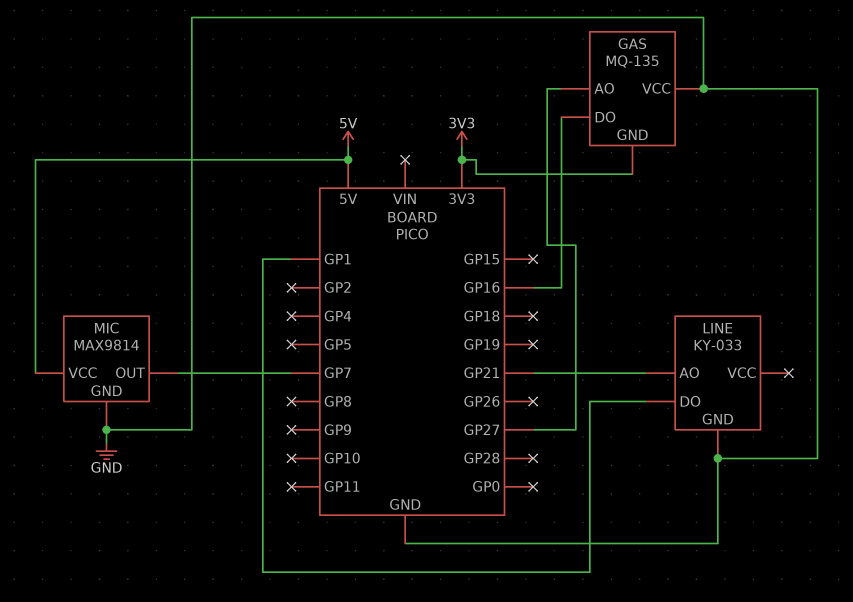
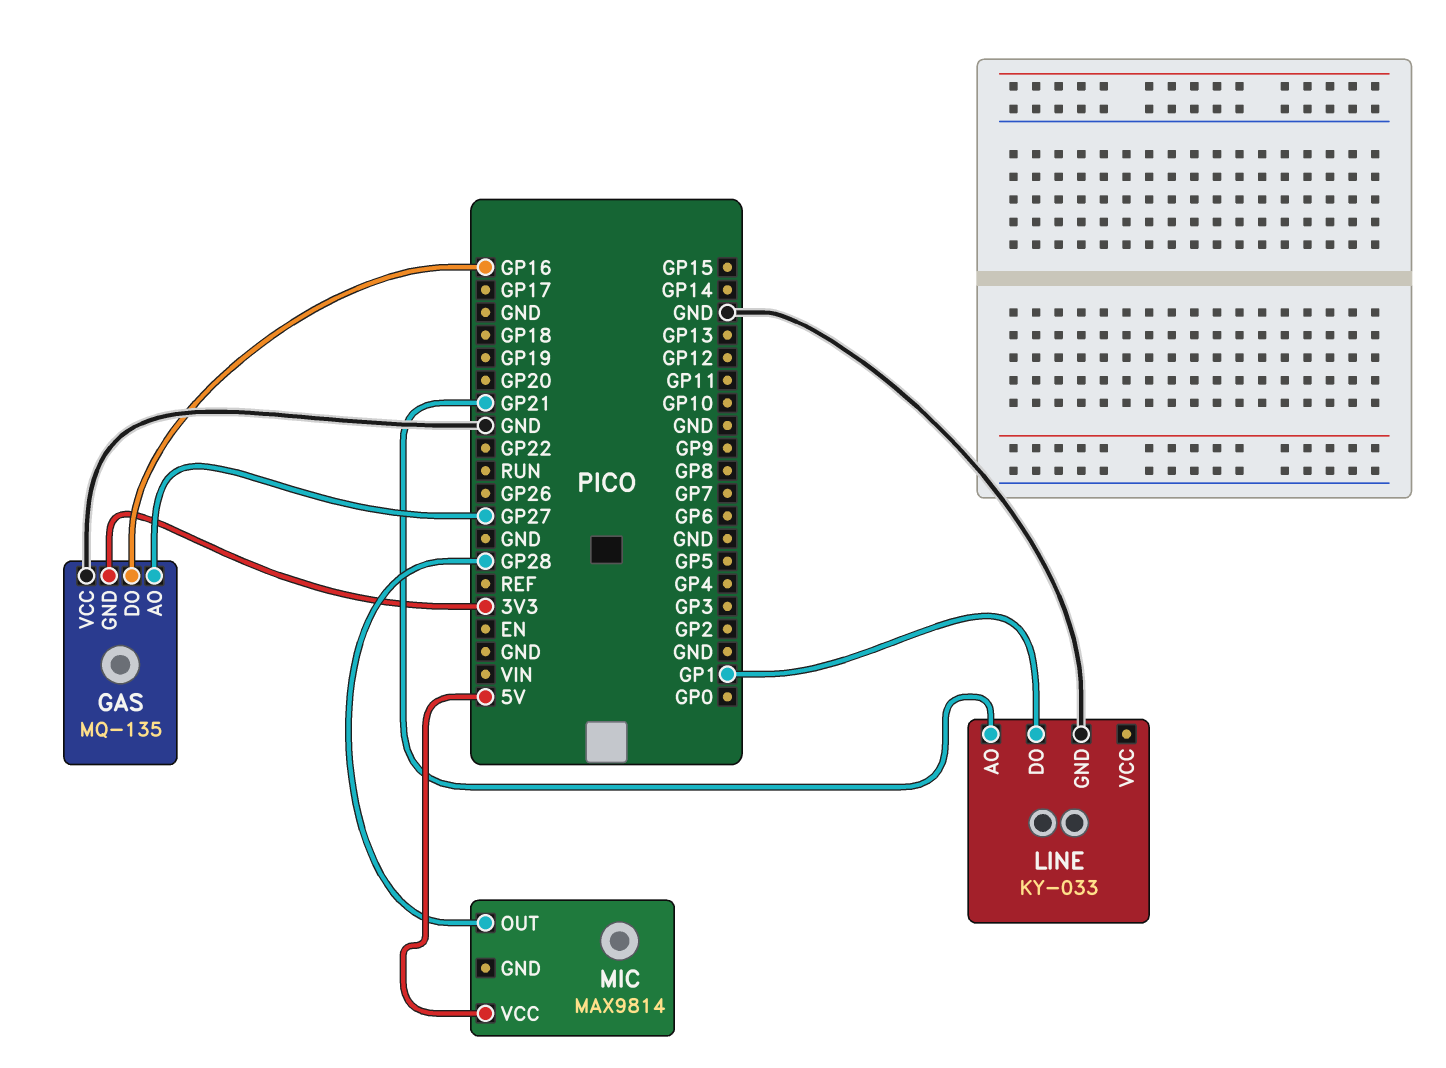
MIC pin GND: GND -> none
MIC pin OUT: GP7 -> GP28

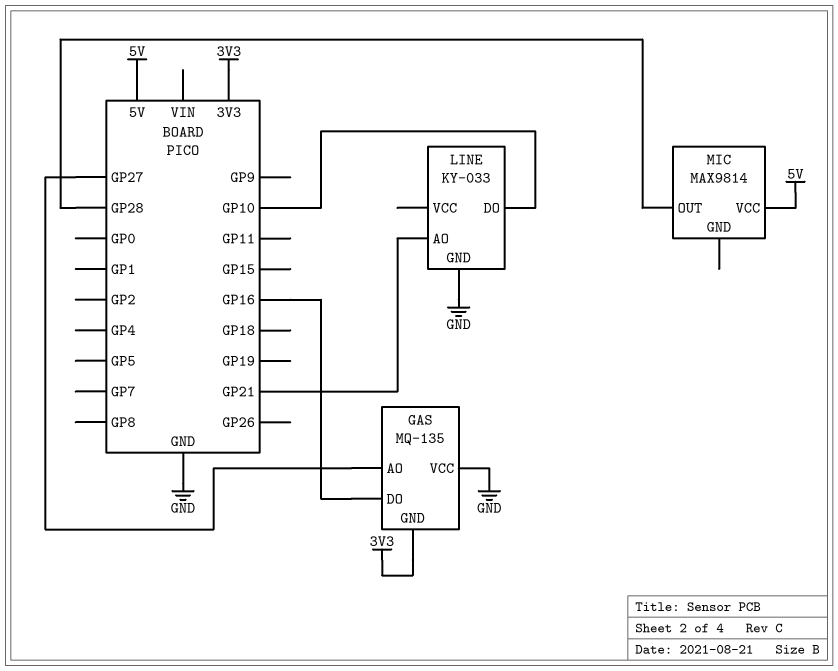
LINE pin DO: GP1 -> GP10

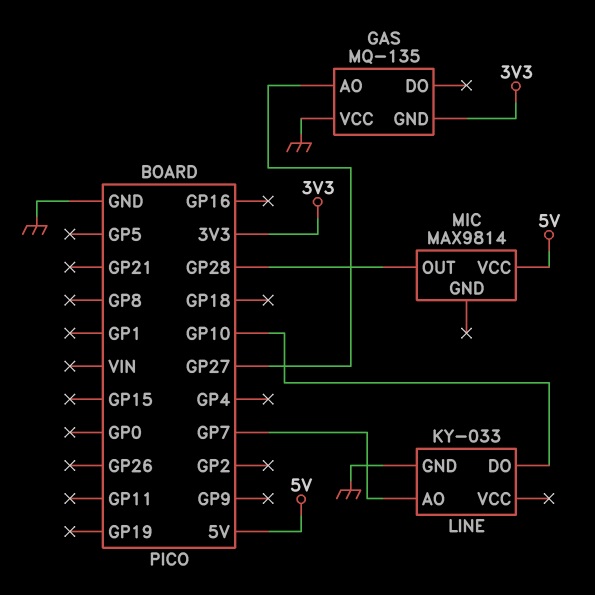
GAS pin DO: GP16 -> none
LINE pin AO: GP21 -> GP7

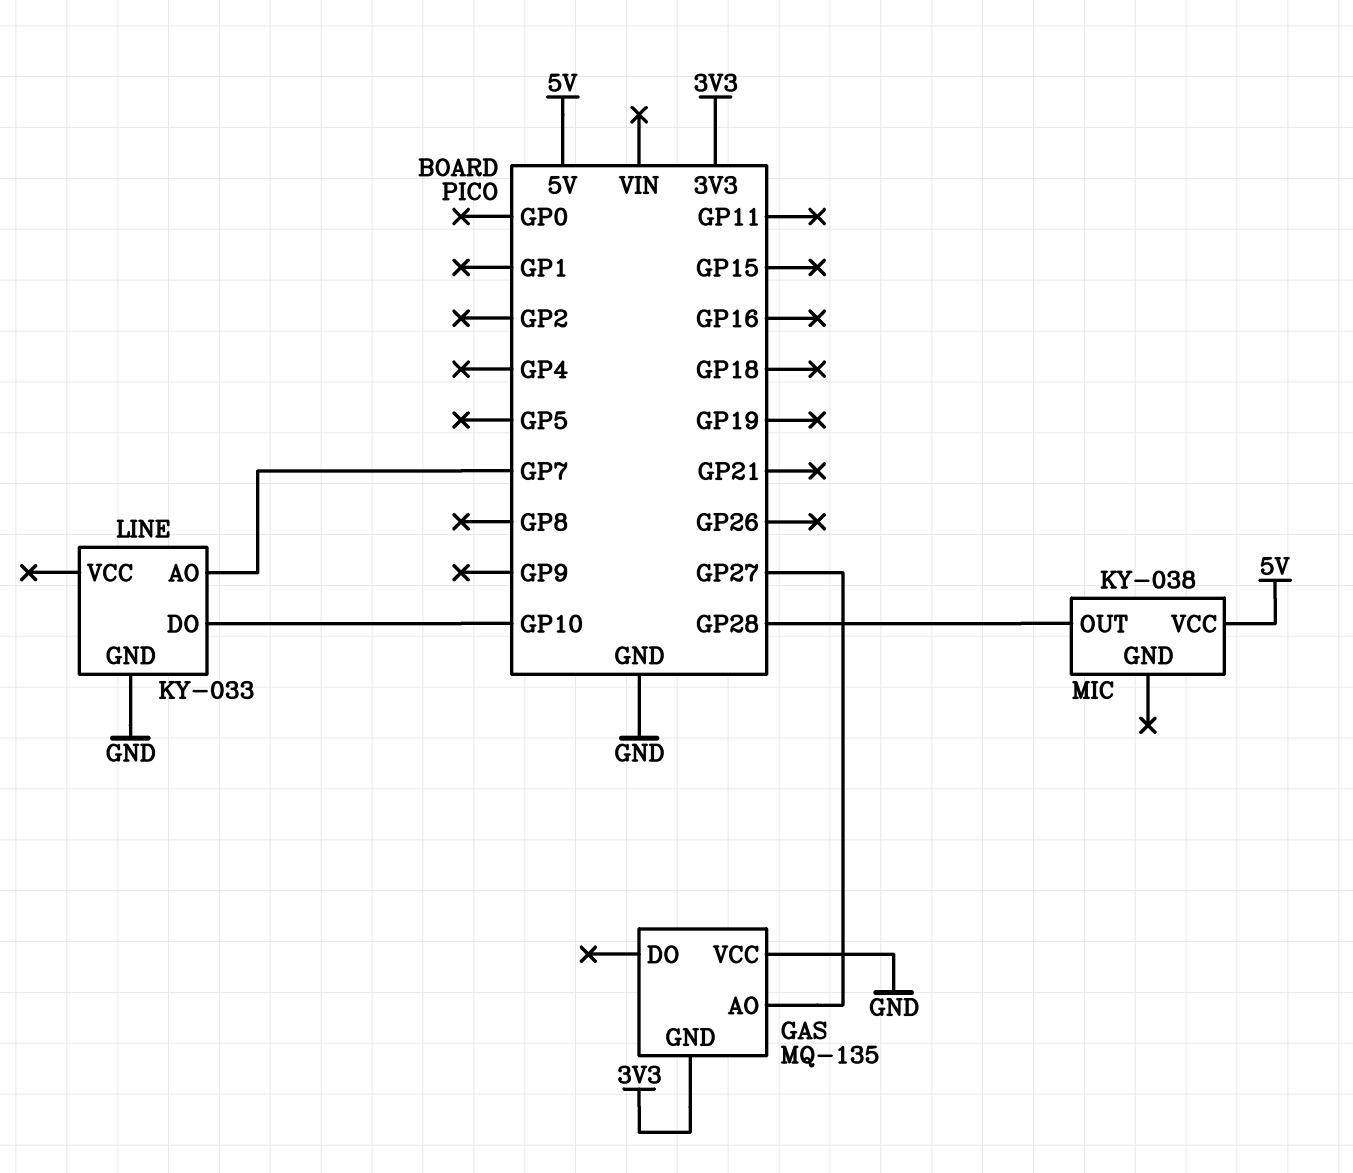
MIC: MAX9814 -> KY-038

